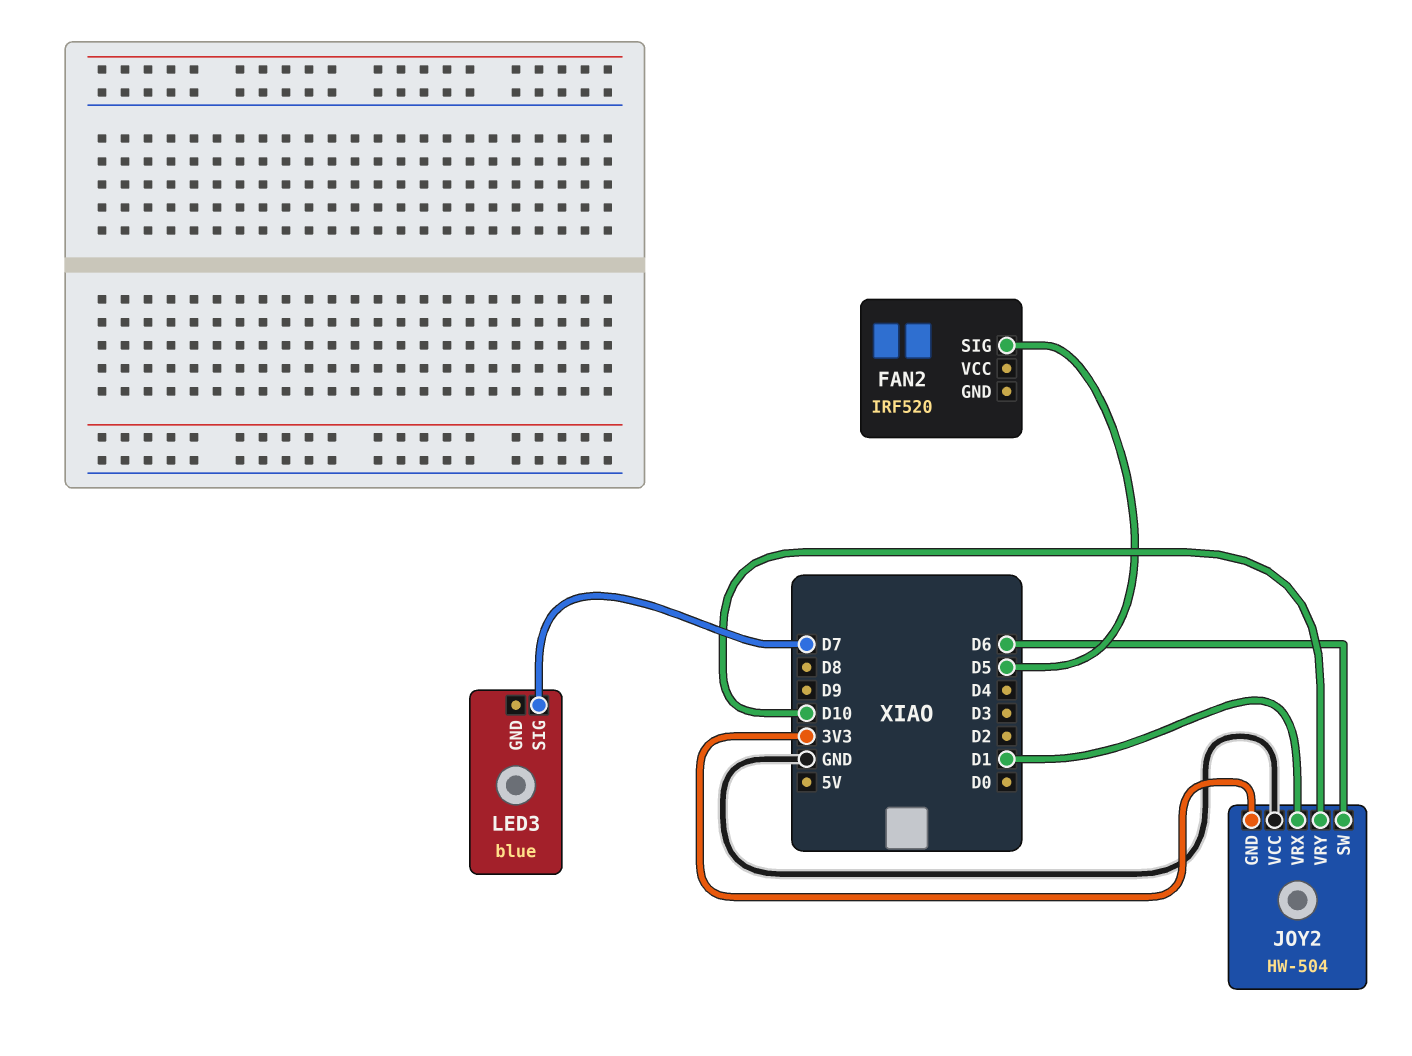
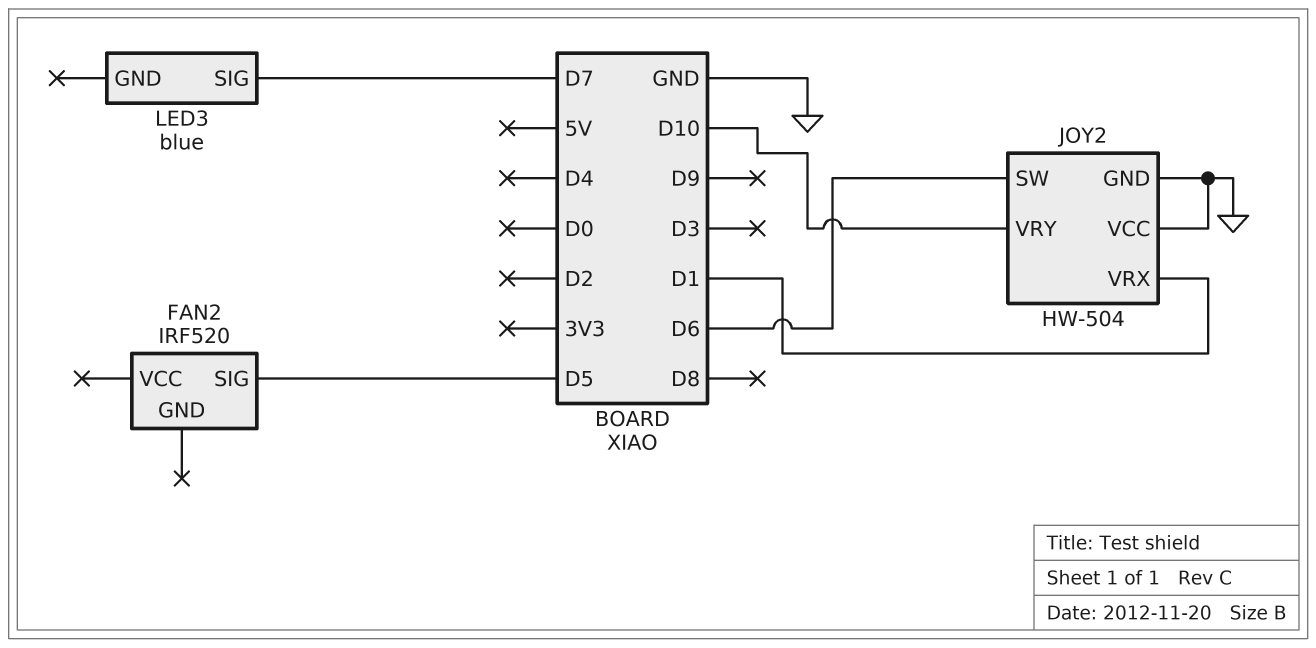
JOY2 pin GND: 3V3 -> GND

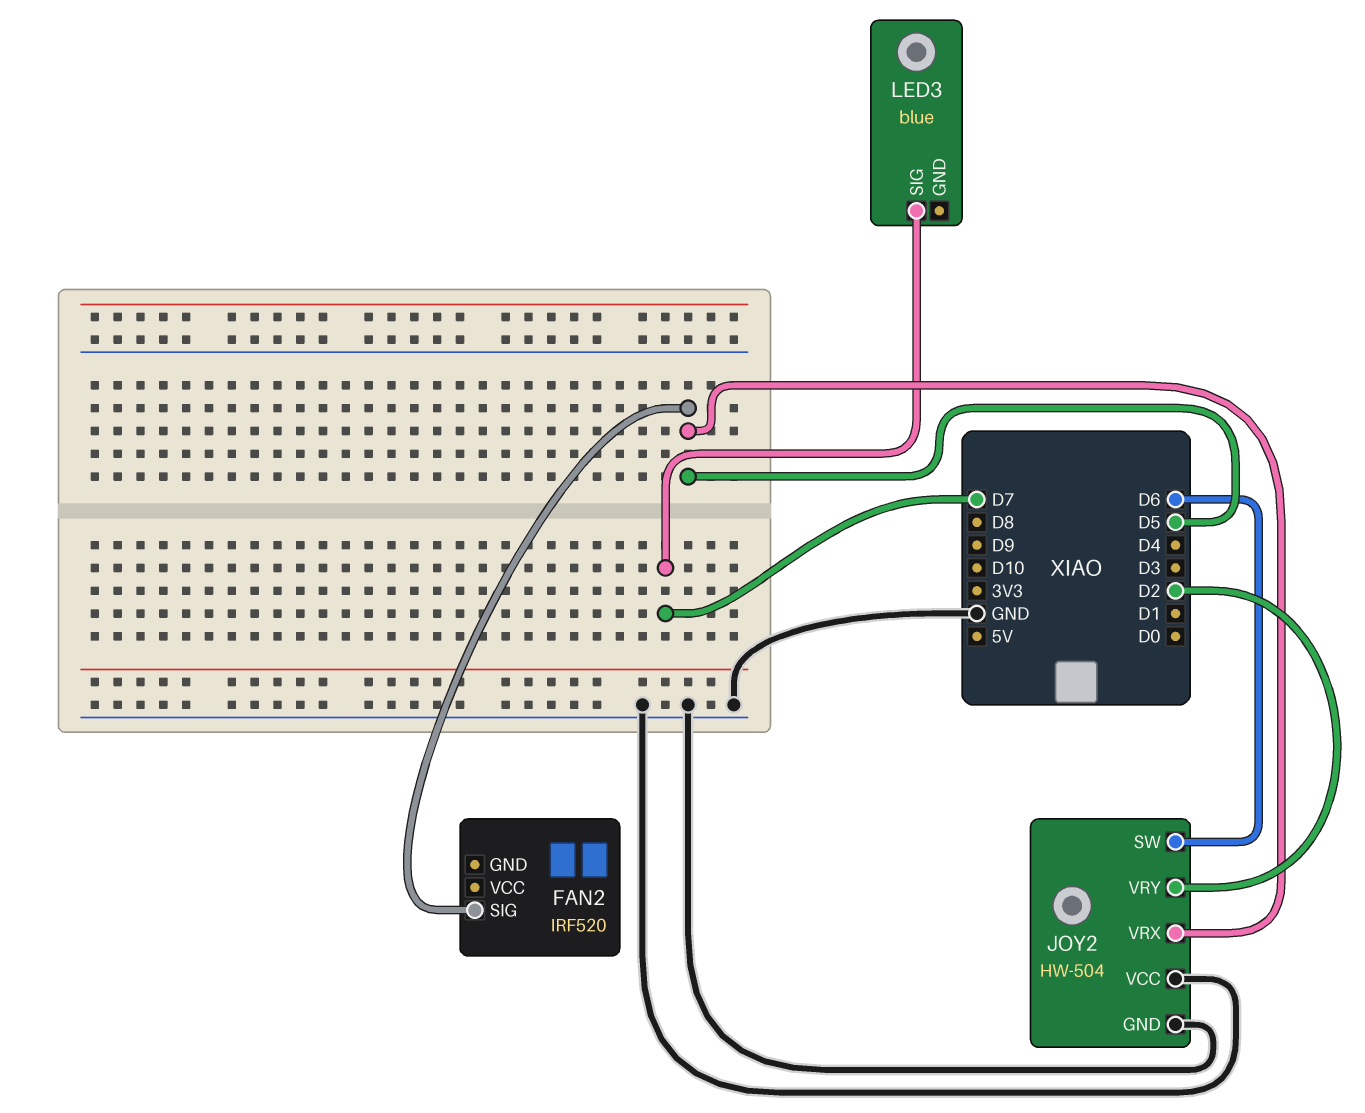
JOY2 pin VRX: D1 -> D5
JOY2 pin VRY: D10 -> D2

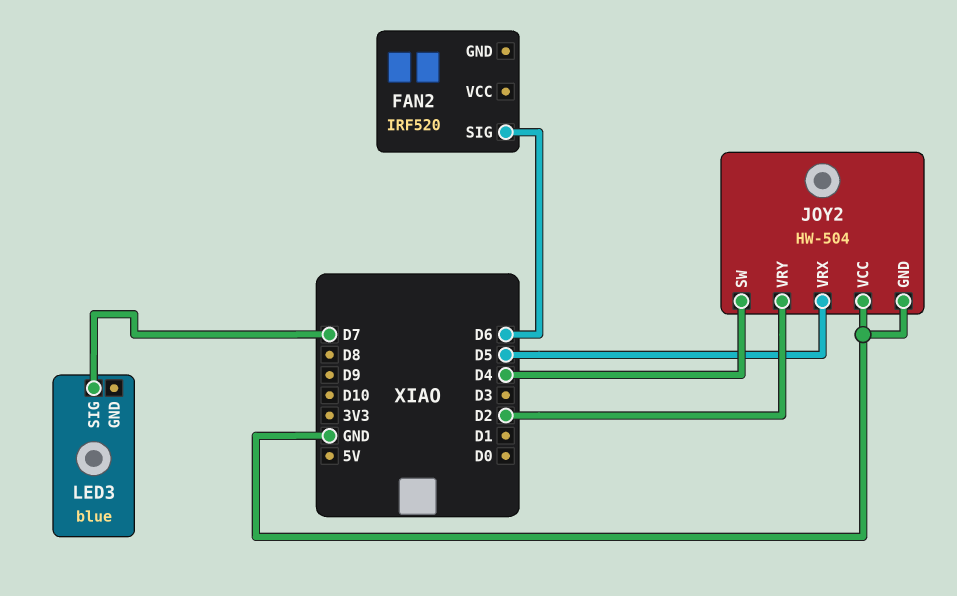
FAN2 pin SIG: D5 -> D6
JOY2 pin SW: D6 -> D4

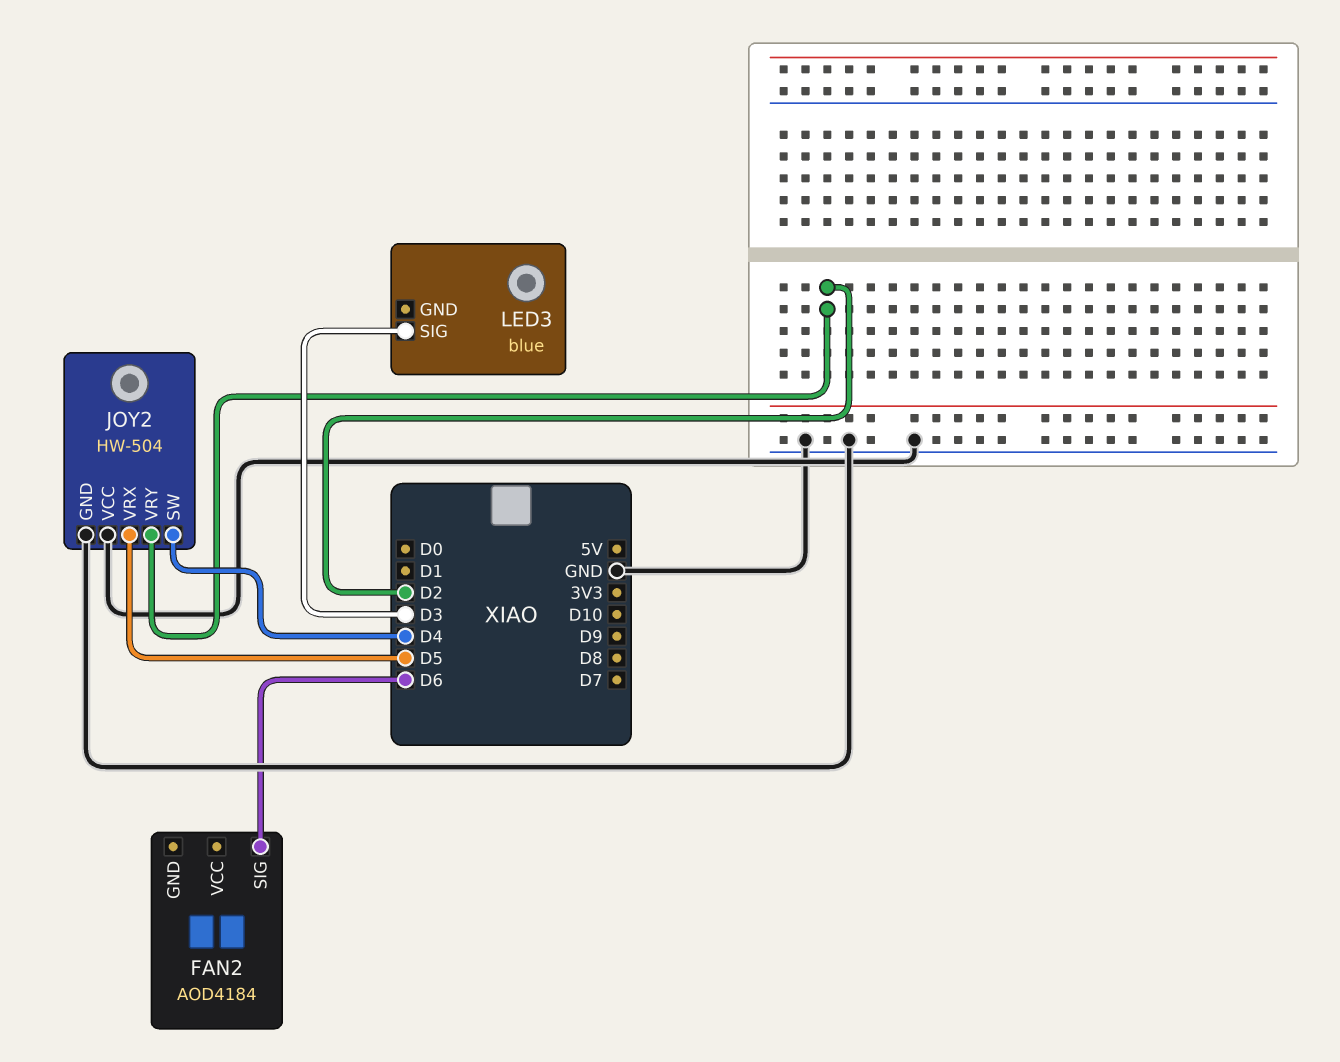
FAN2: IRF520 -> AOD4184
LED3 pin SIG: D7 -> D3

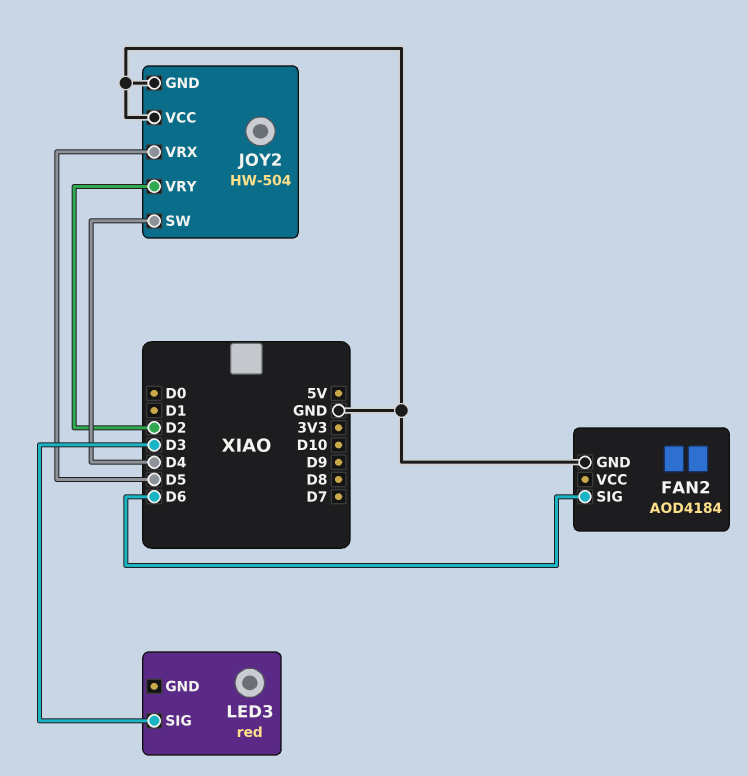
FAN2 pin GND: none -> GND
LED3: blue -> red

